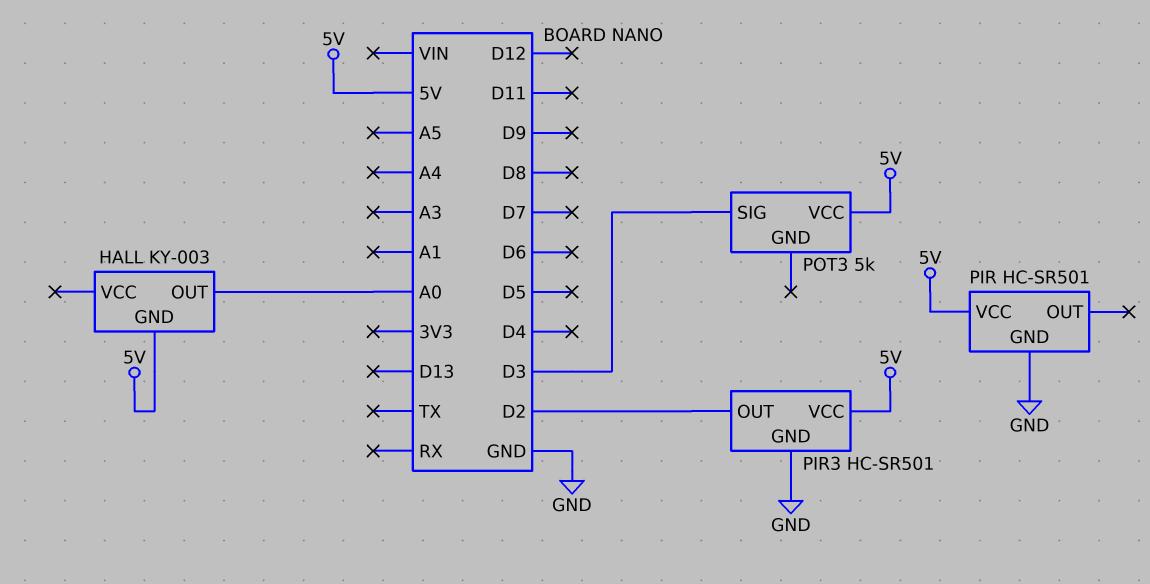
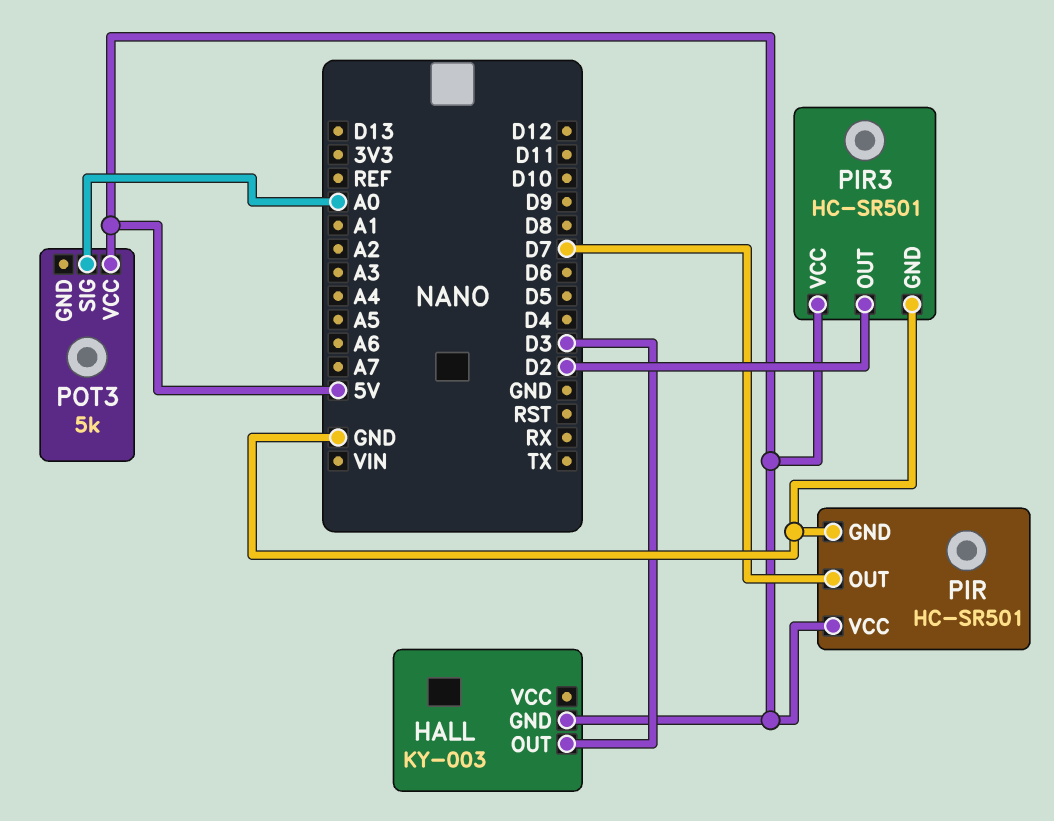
HALL pin OUT: A0 -> D3
PIR pin OUT: none -> D7
POT3 pin SIG: D3 -> A0

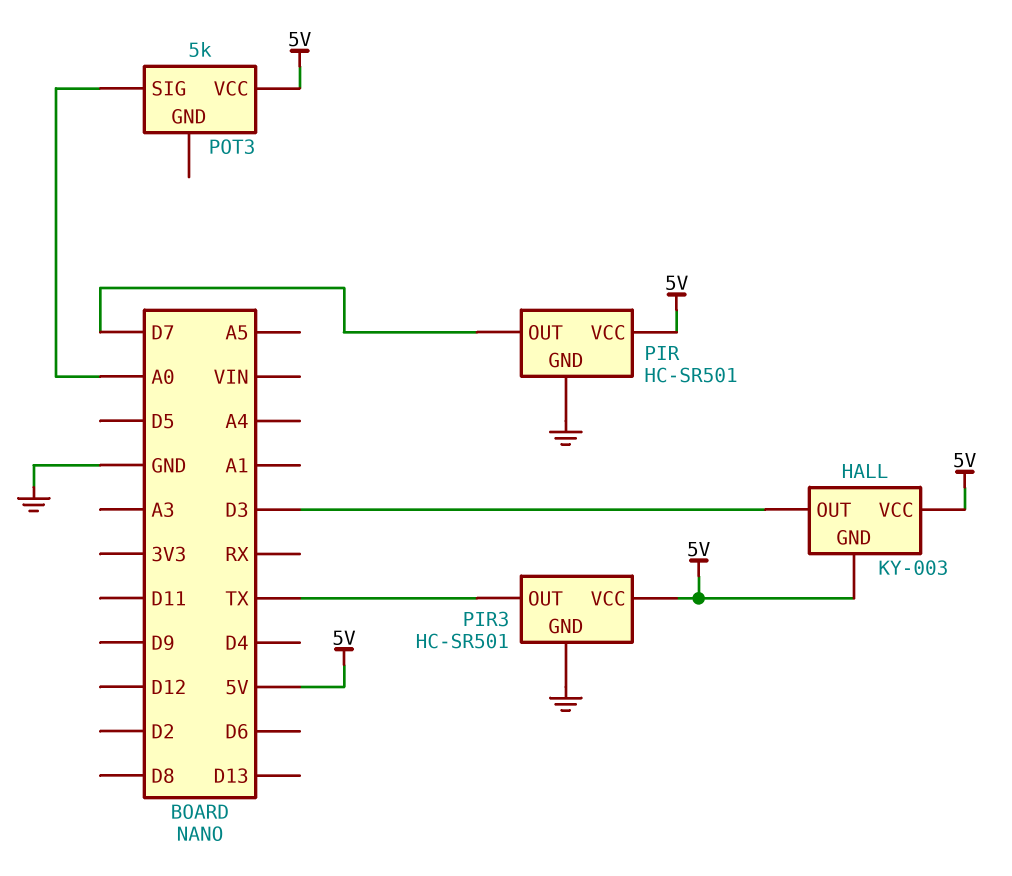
HALL pin VCC: none -> 5V
PIR3 pin OUT: D2 -> TX

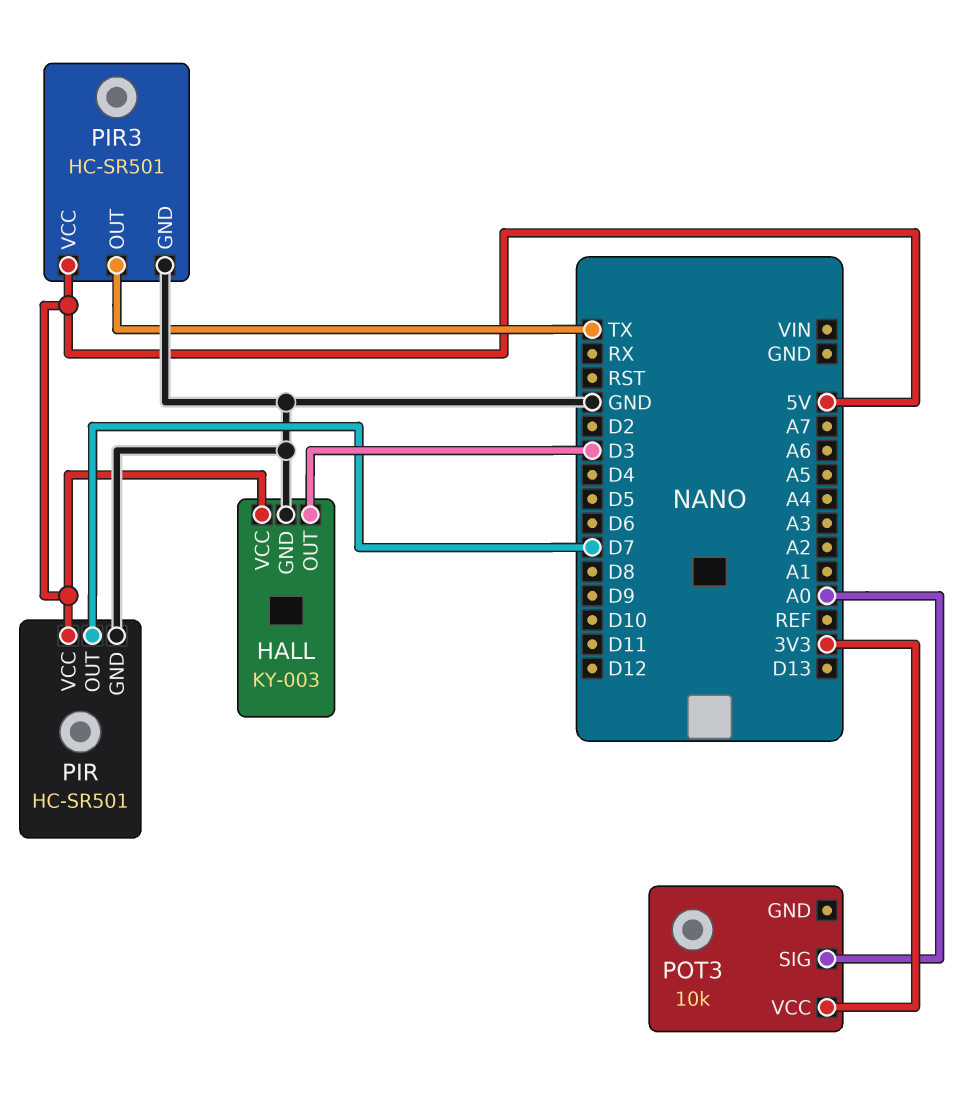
HALL pin GND: 5V -> GND
POT3: 5k -> 10k
POT3 pin VCC: 5V -> 3V3

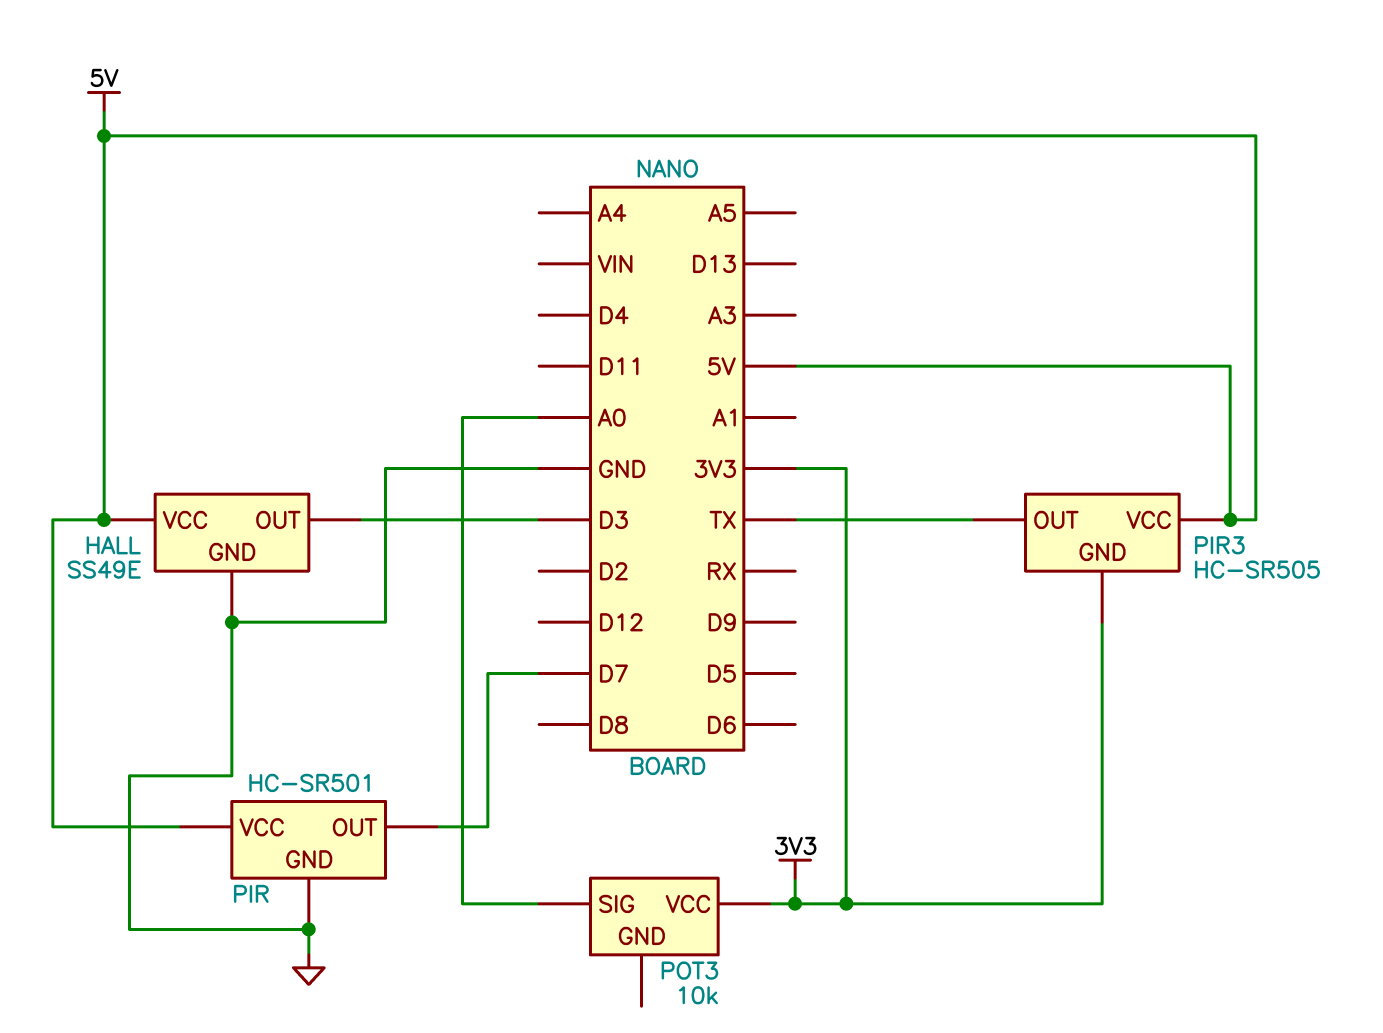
HALL: KY-003 -> SS49E
PIR3: HC-SR501 -> HC-SR505
PIR3 pin GND: GND -> 3V3

